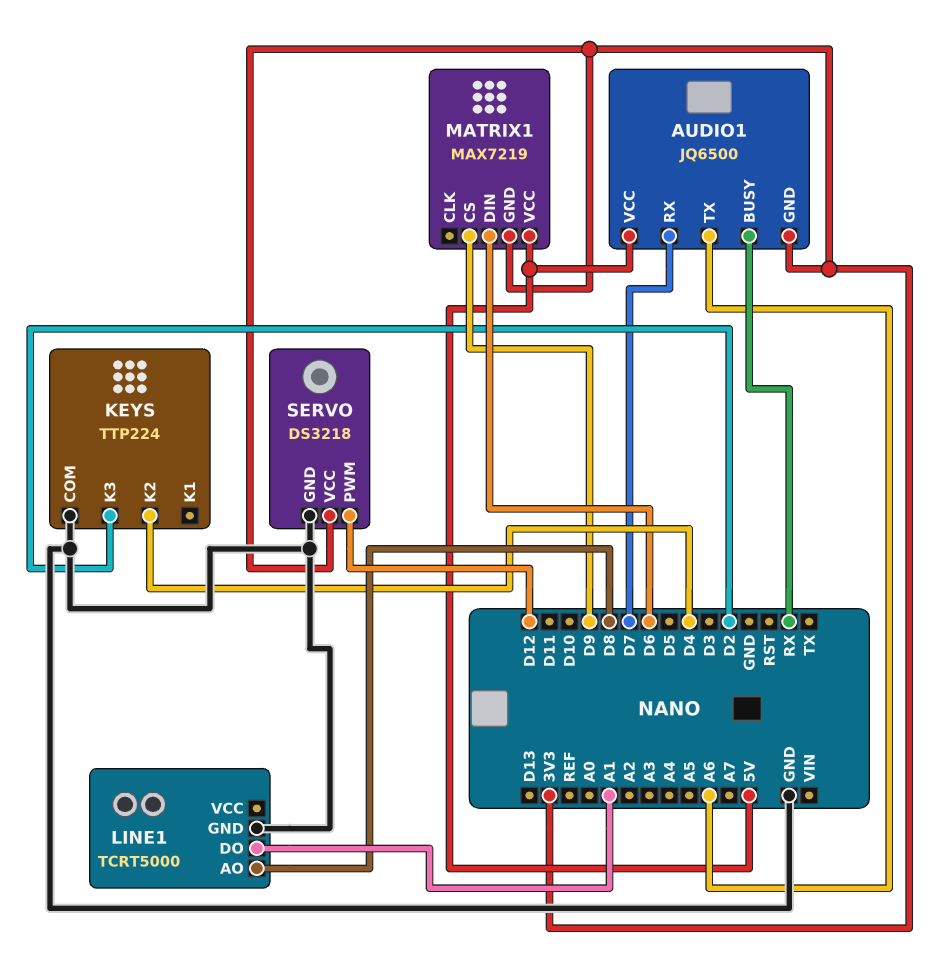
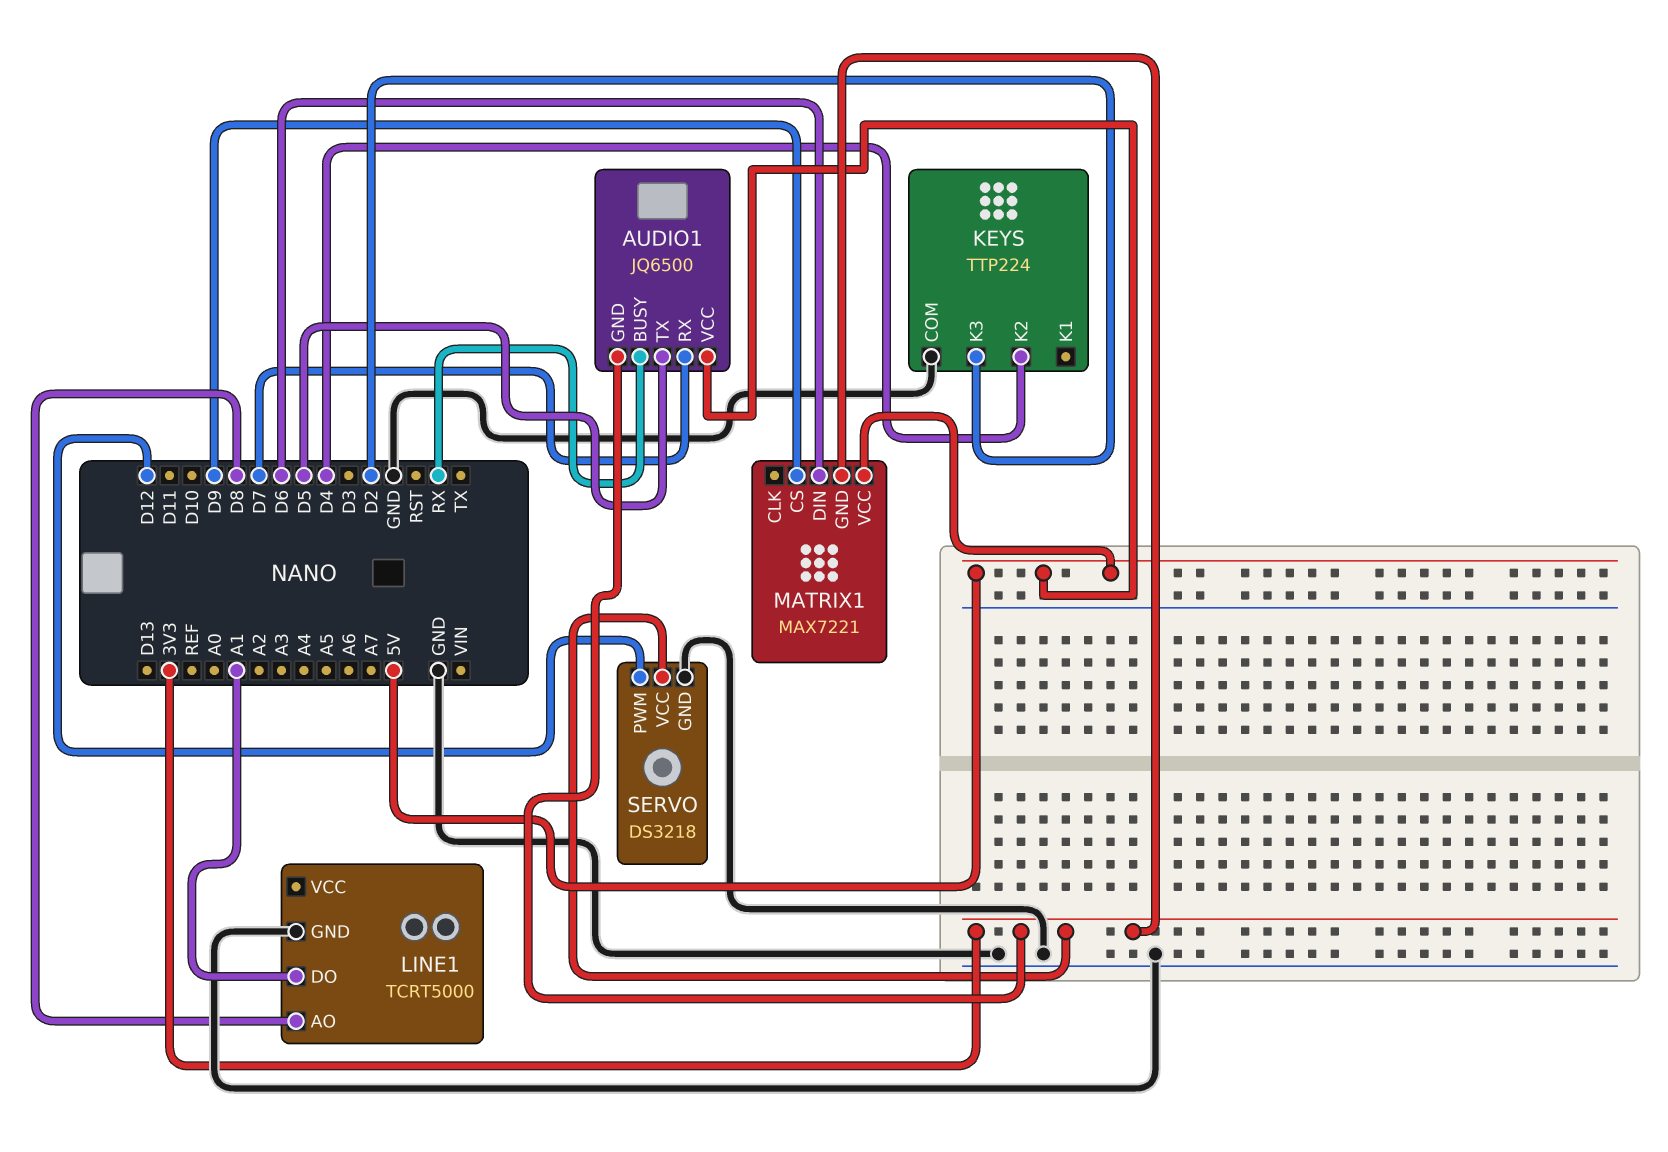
AUDIO1 pin TX: A6 -> D5
MATRIX1: MAX7219 -> MAX7221

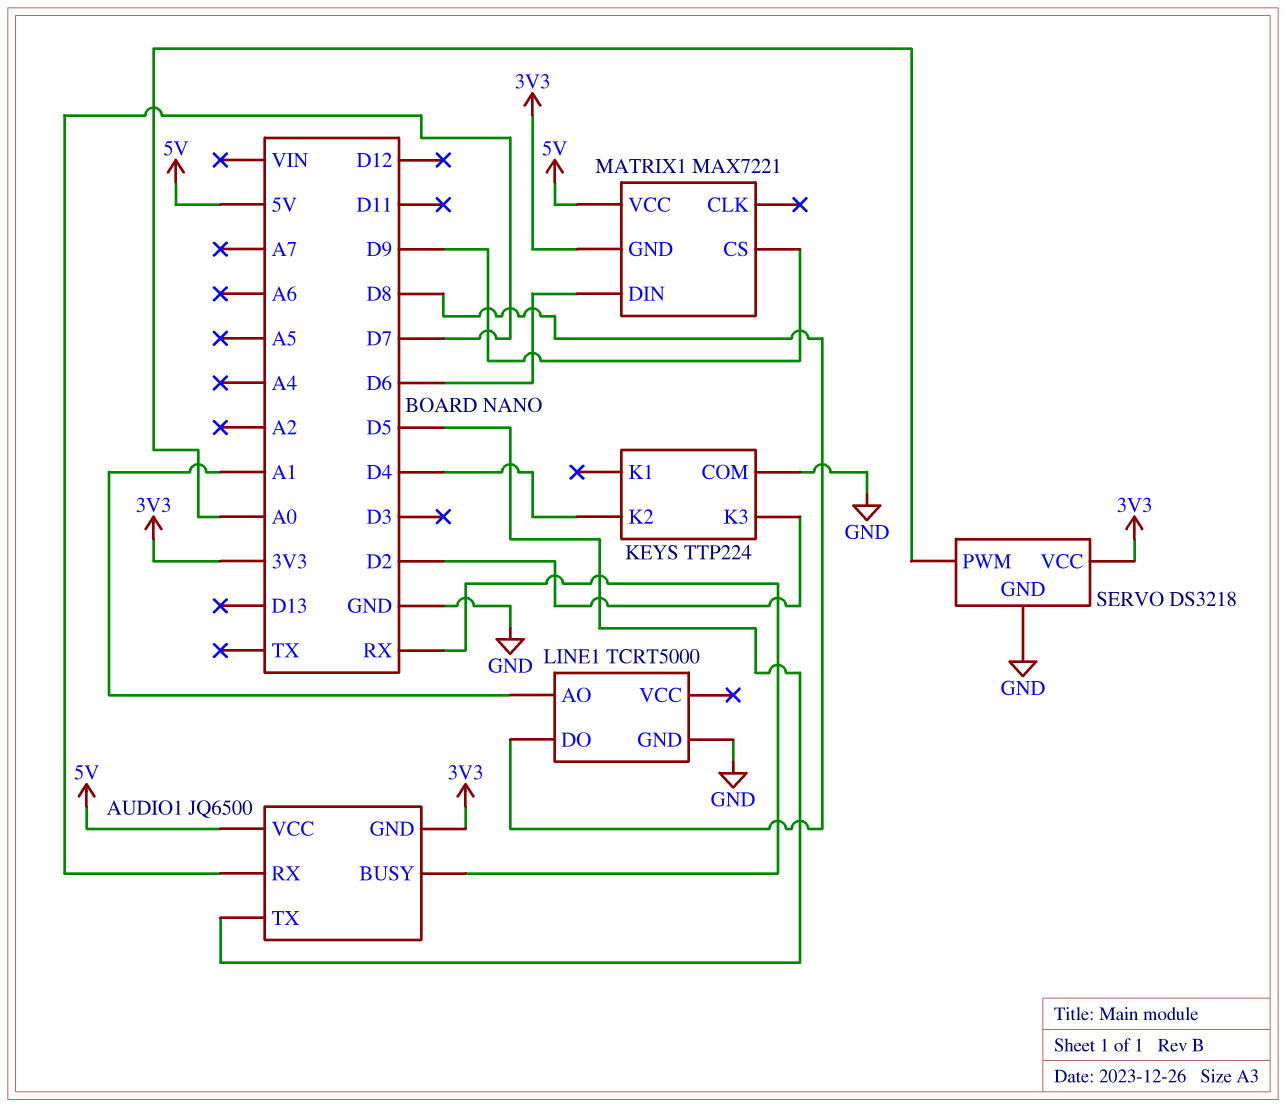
LINE1 pin AO: D8 -> A1
LINE1 pin DO: A1 -> D8
SERVO pin PWM: D12 -> A0

